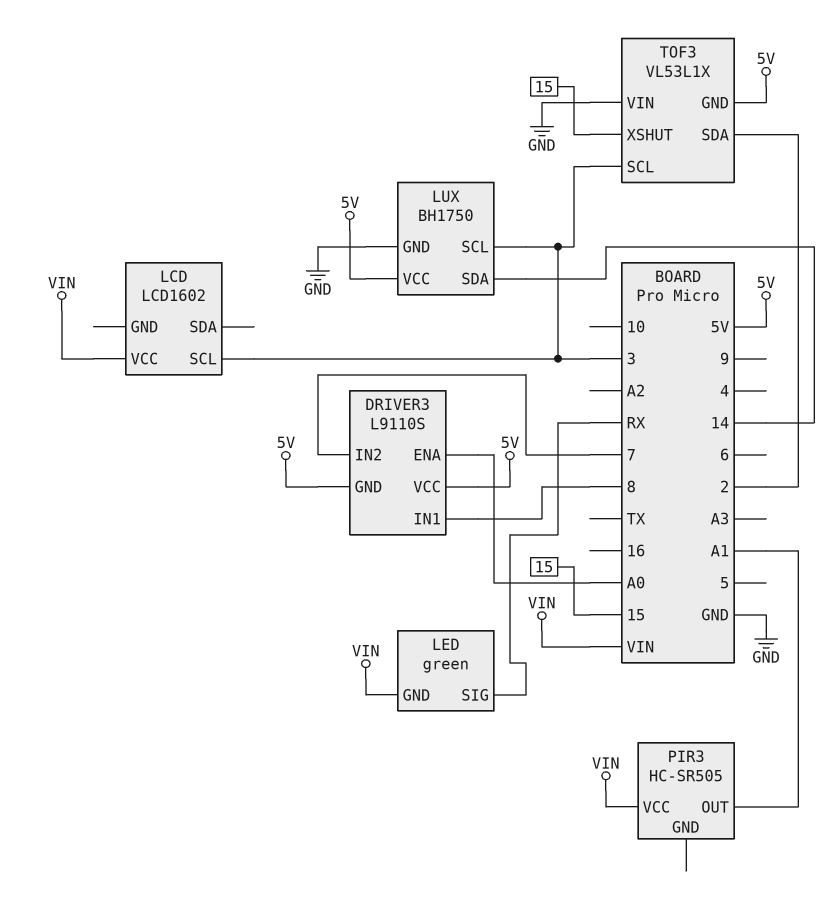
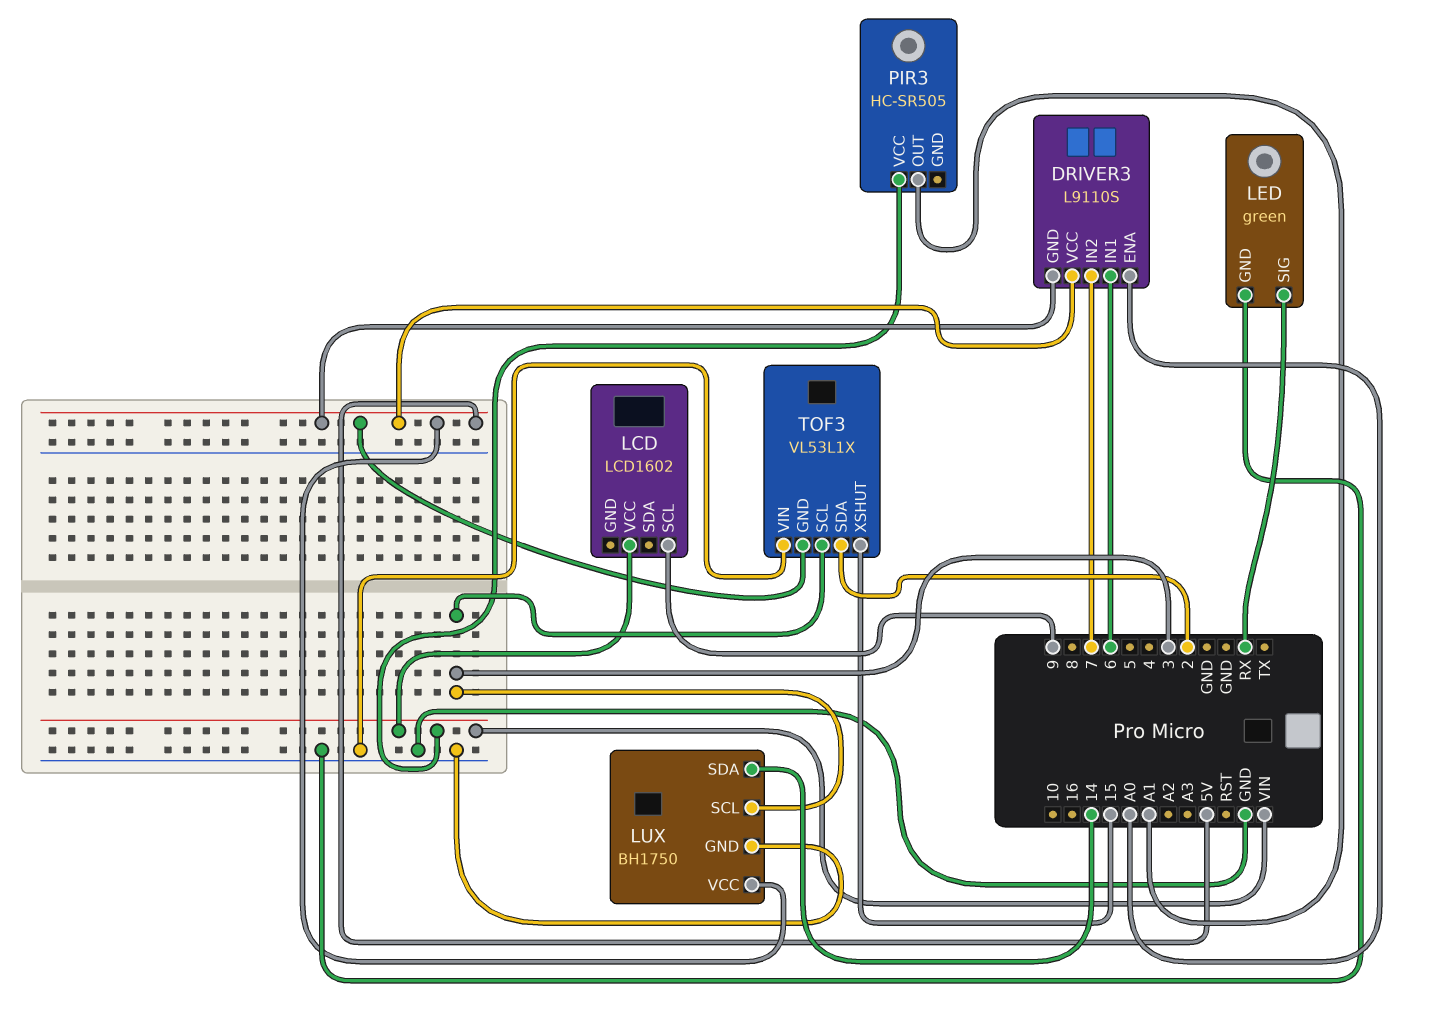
DRIVER3 pin IN1: 8 -> 6
LCD pin SCL: 3 -> 9
LED pin GND: VIN -> GND

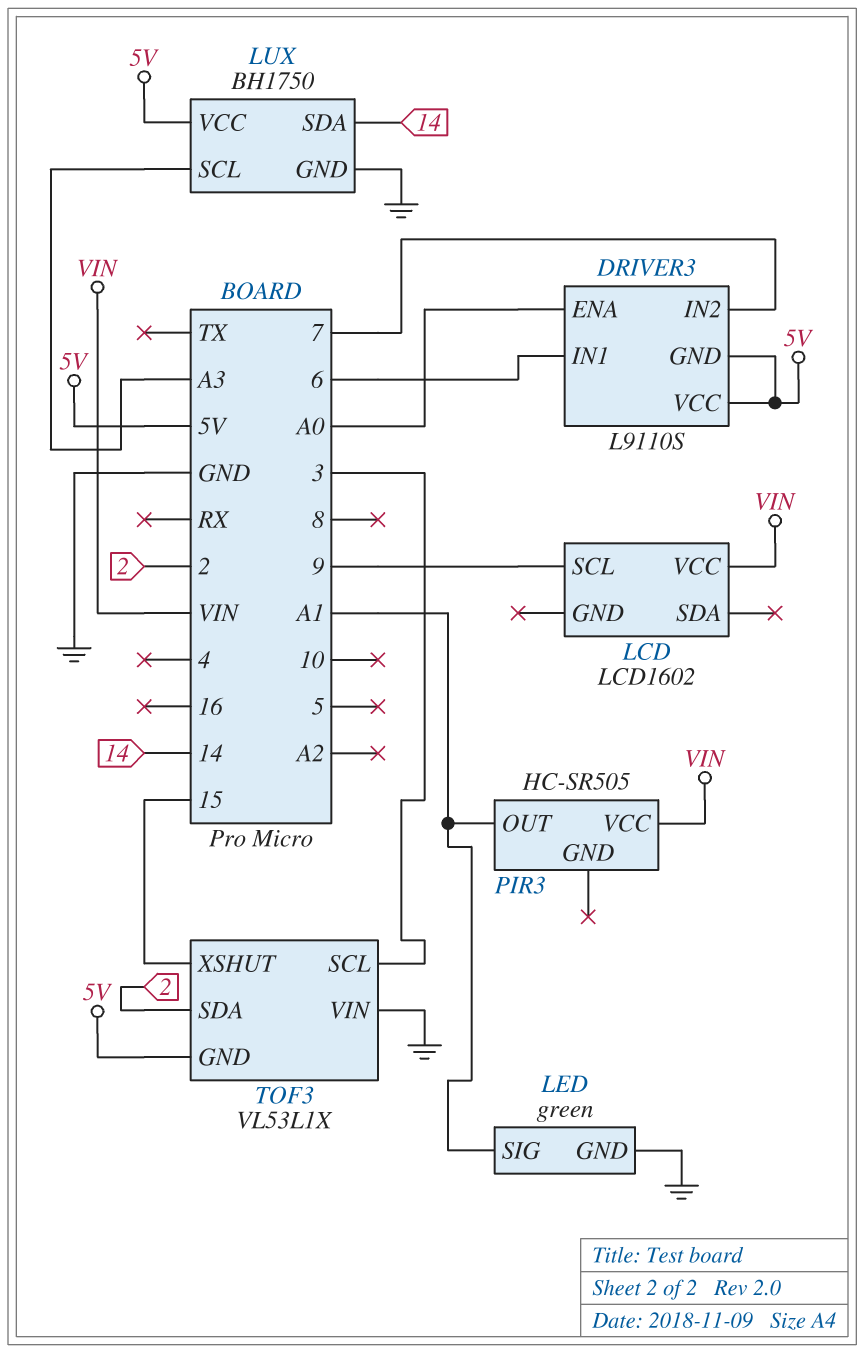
LED pin SIG: RX -> A1
LUX pin SCL: 3 -> A3

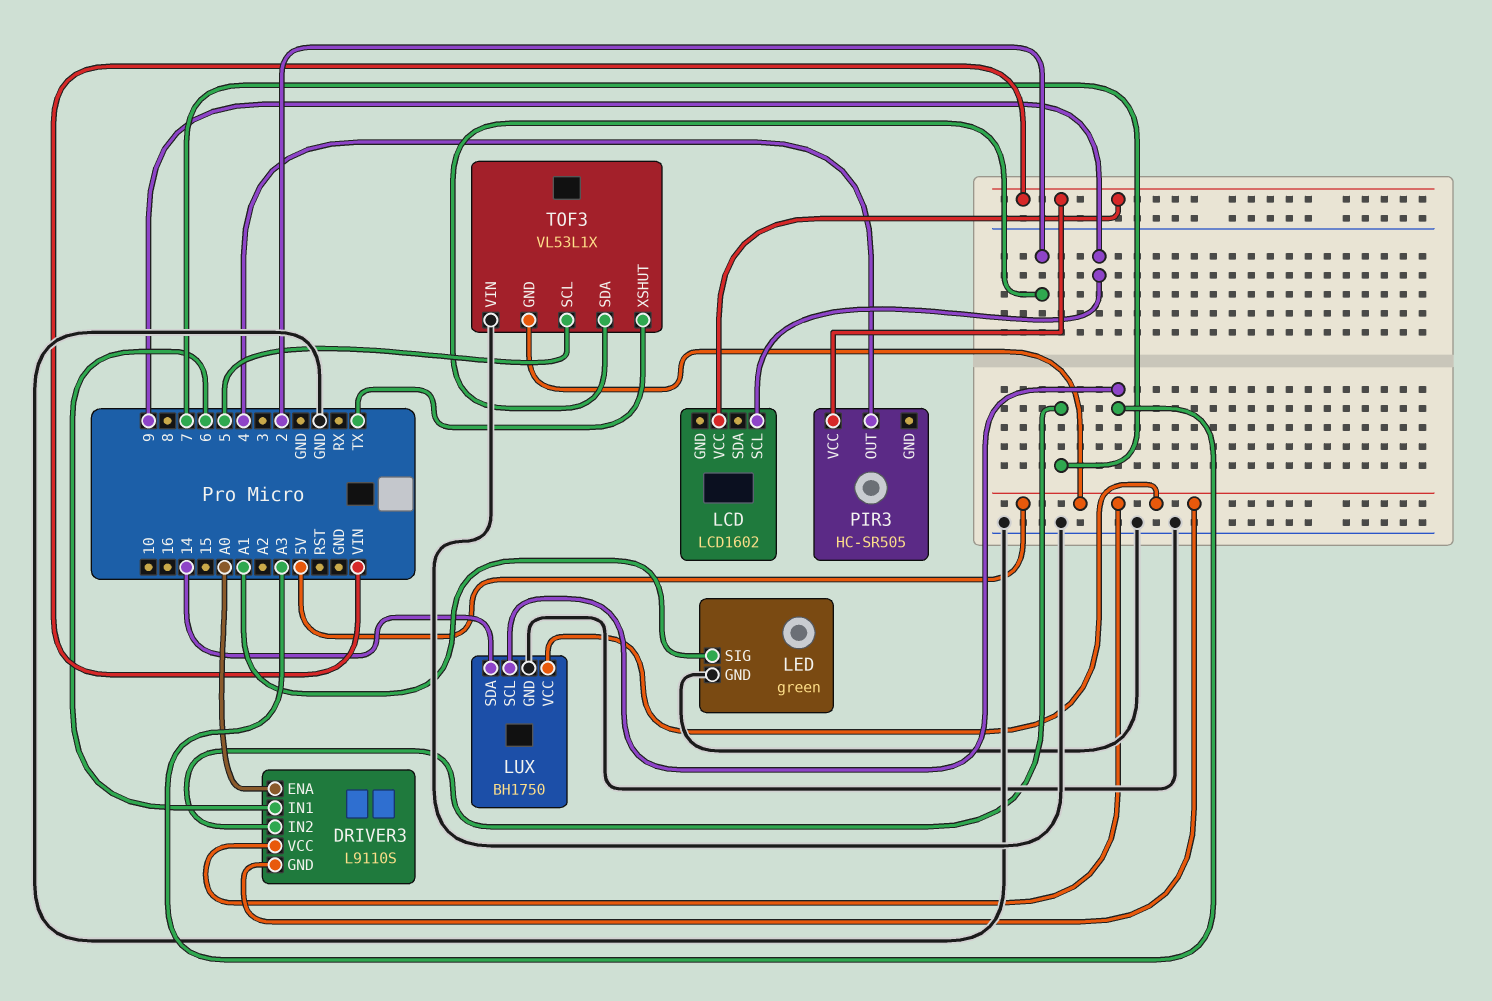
PIR3 pin OUT: A1 -> 4
TOF3 pin SCL: 3 -> 5
TOF3 pin XSHUT: 15 -> TX

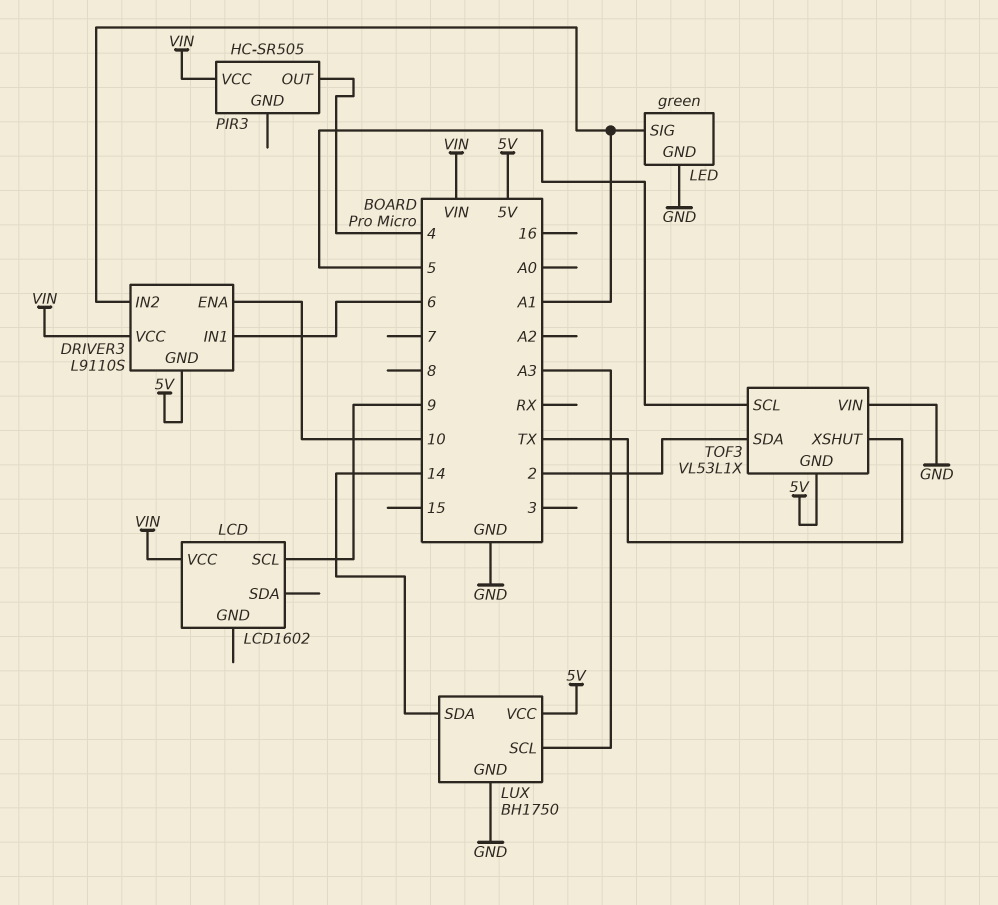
DRIVER3 pin ENA: A0 -> 10
DRIVER3 pin IN2: 7 -> A1
DRIVER3 pin VCC: 5V -> VIN

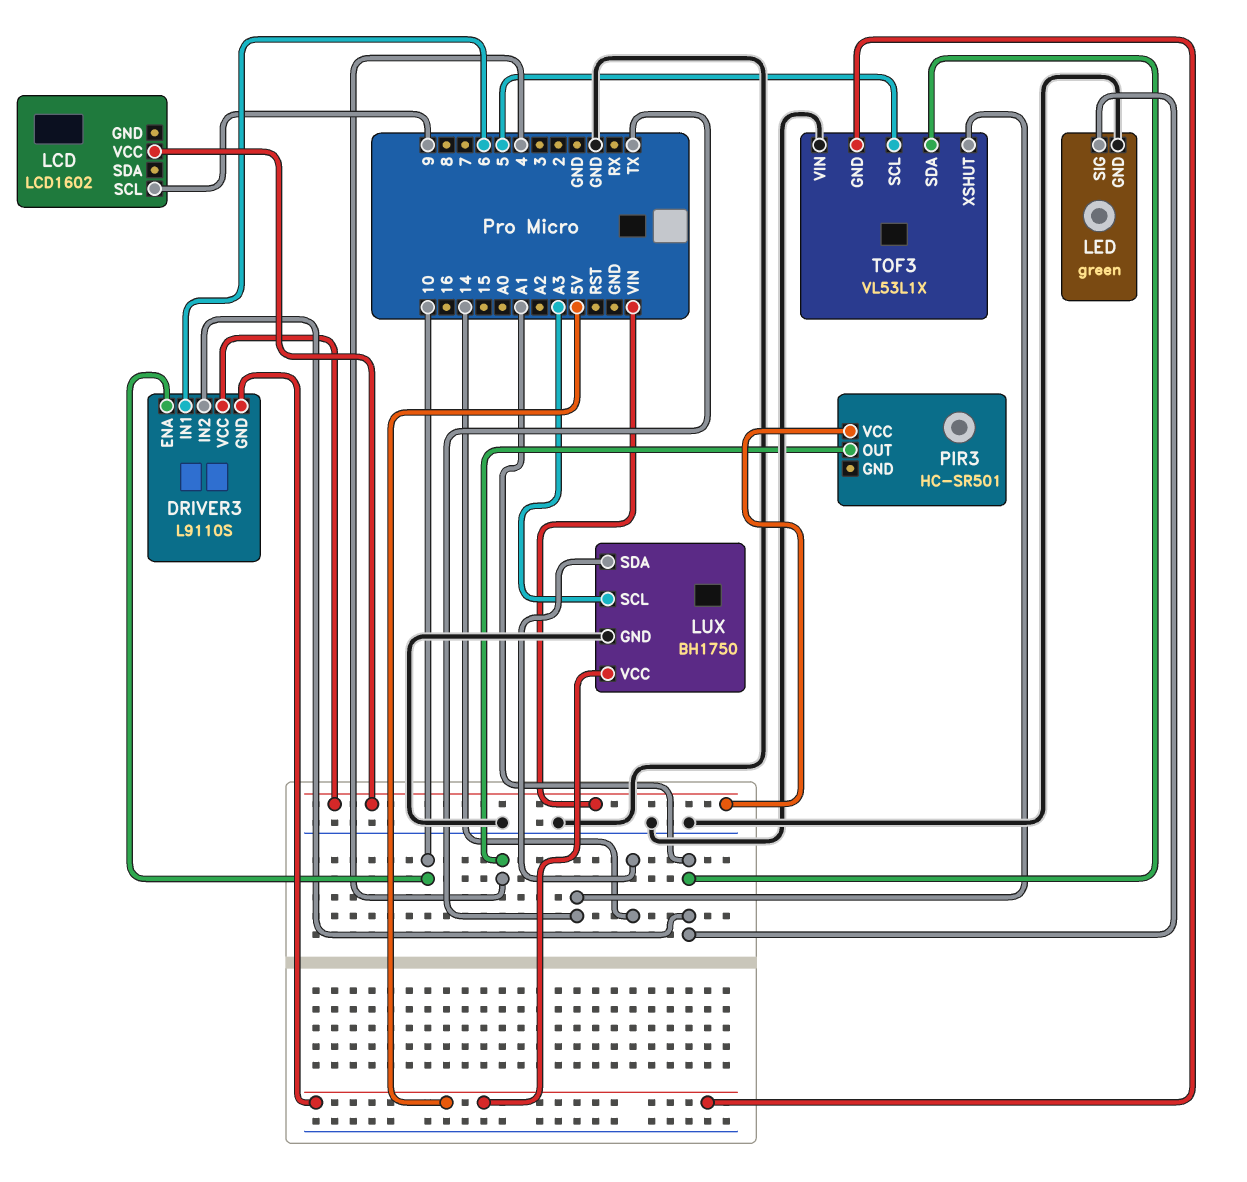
PIR3: HC-SR505 -> HC-SR501
TOF3 pin SDA: 2 -> A1

